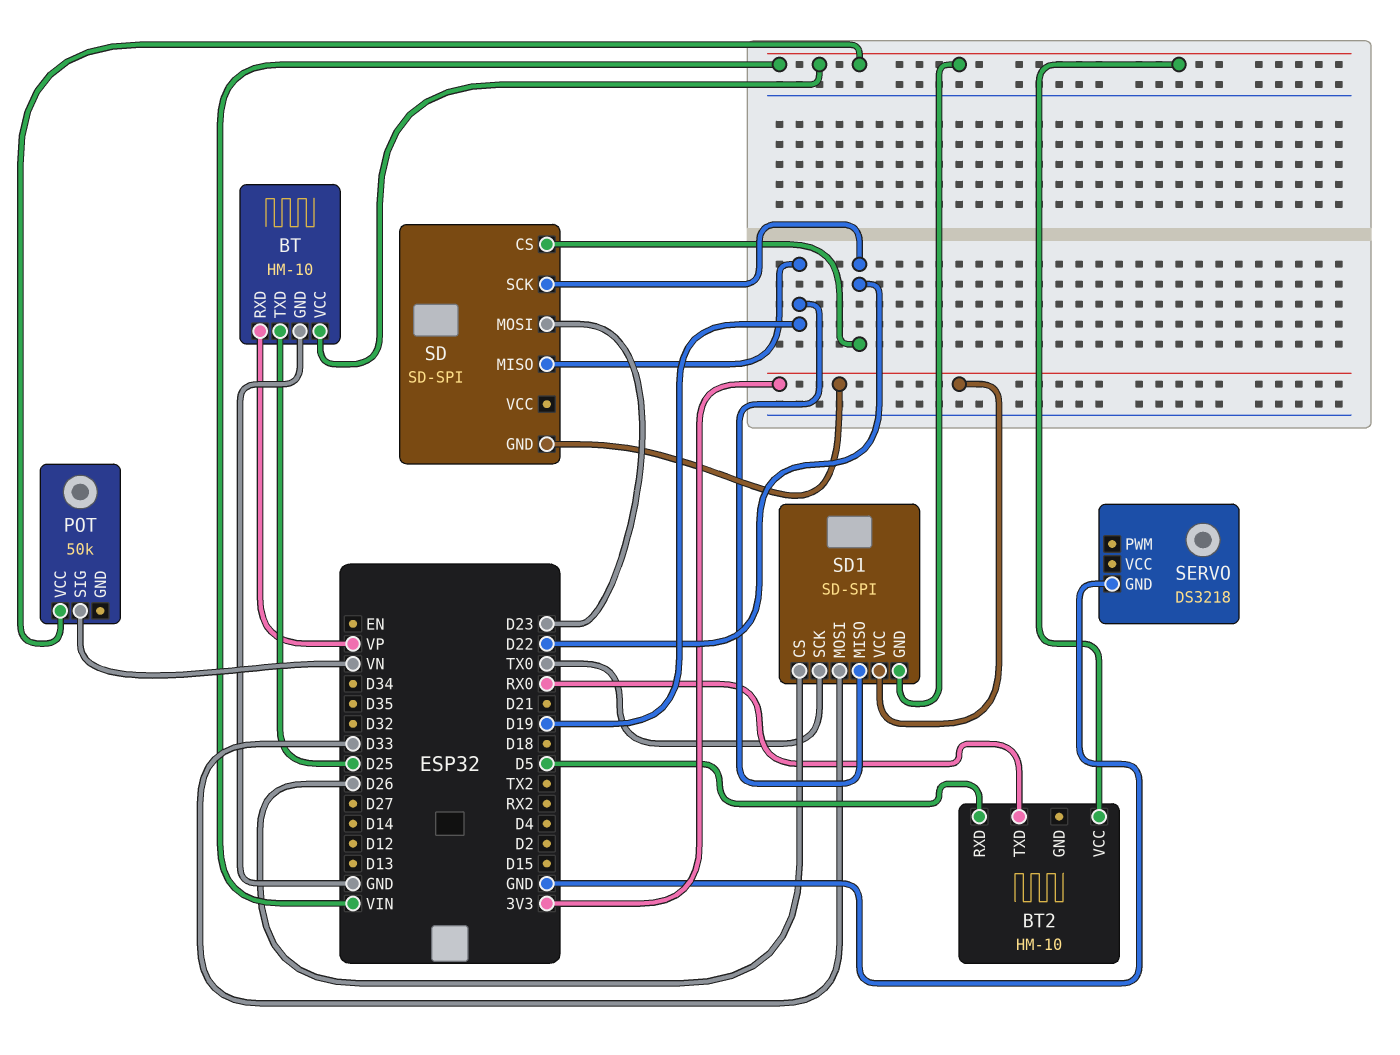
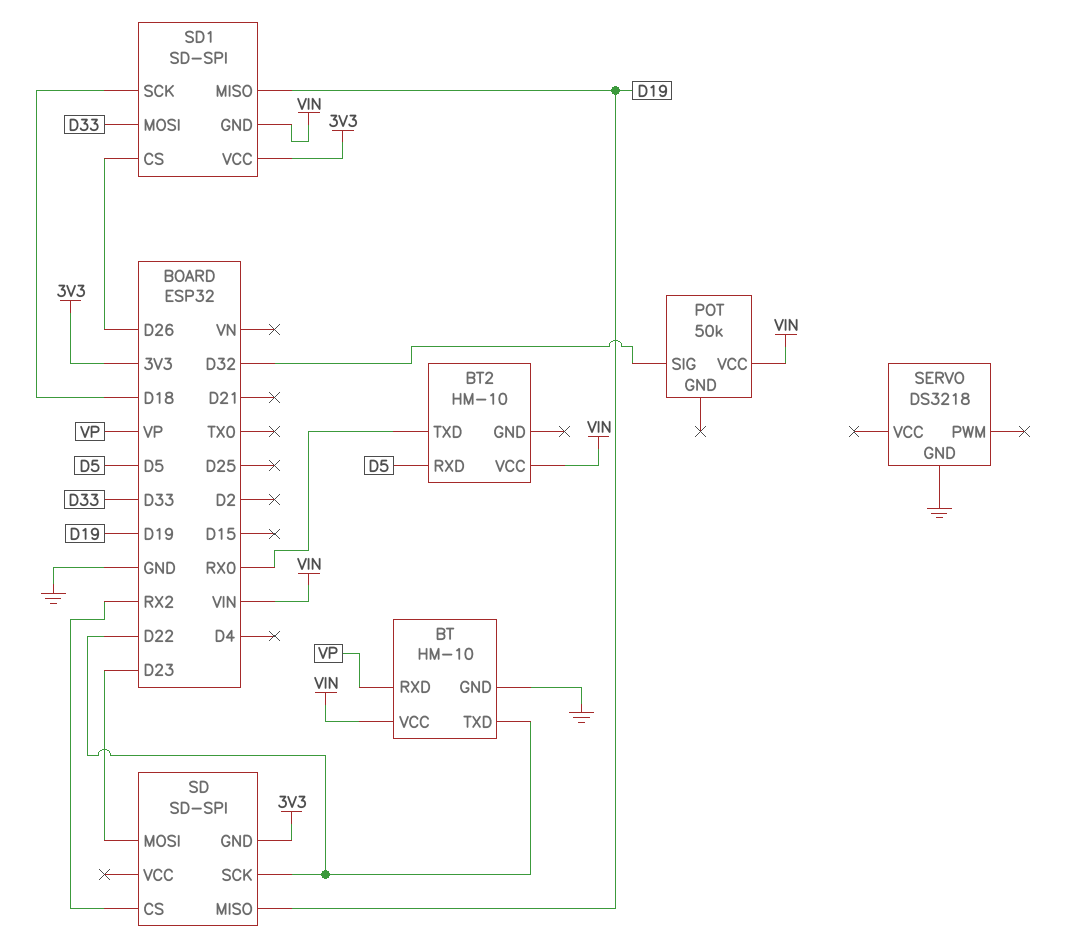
BT pin TXD: D25 -> D22
POT pin SIG: VN -> D32
SD pin CS: D22 -> RX2
SD1 pin SCK: TX0 -> D18

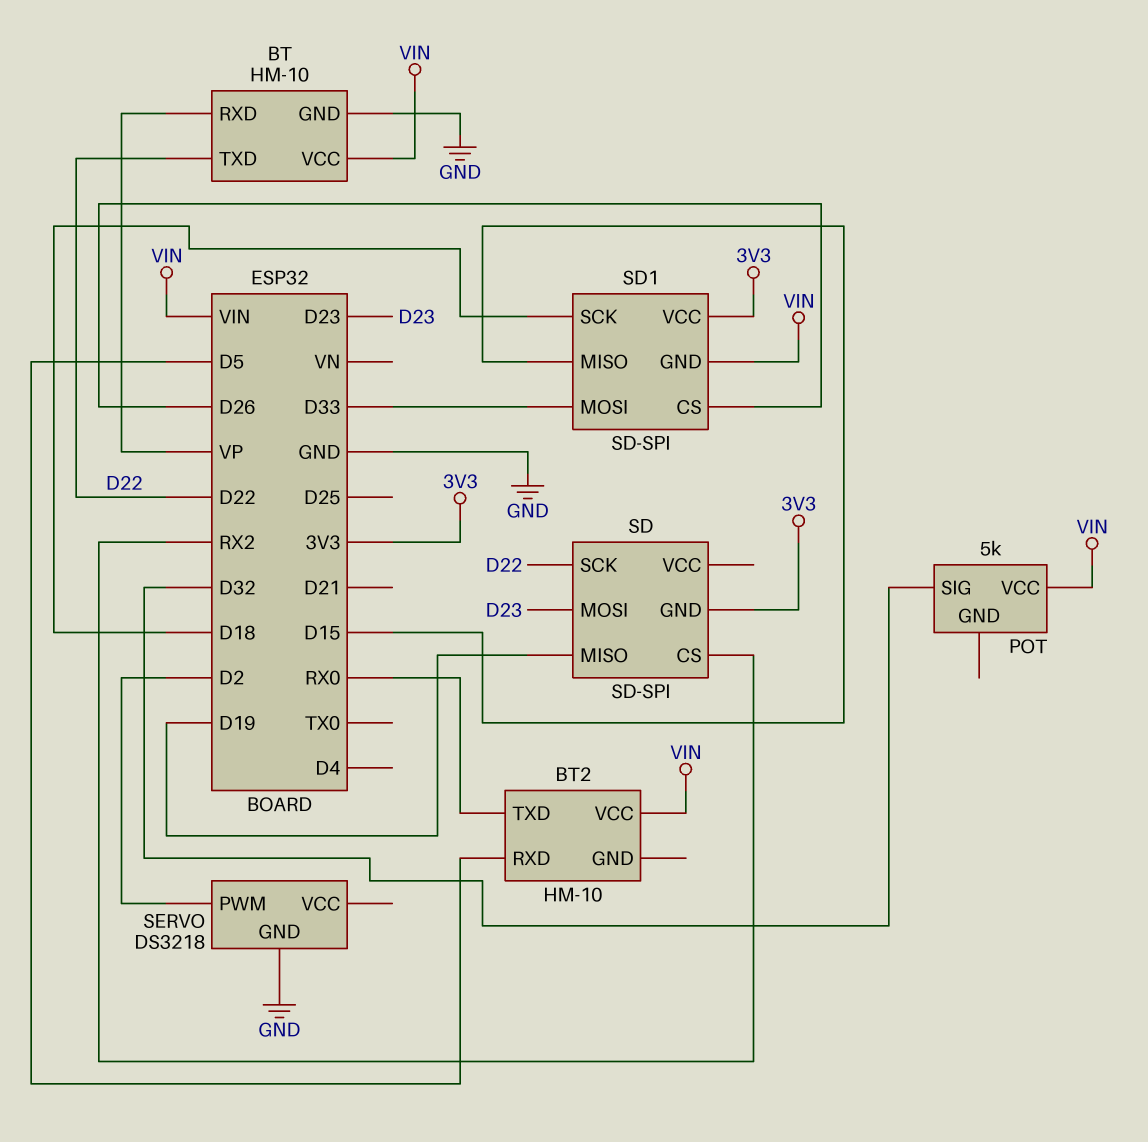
POT: 50k -> 5k
SD1 pin MISO: D19 -> D15
SERVO pin PWM: none -> D2

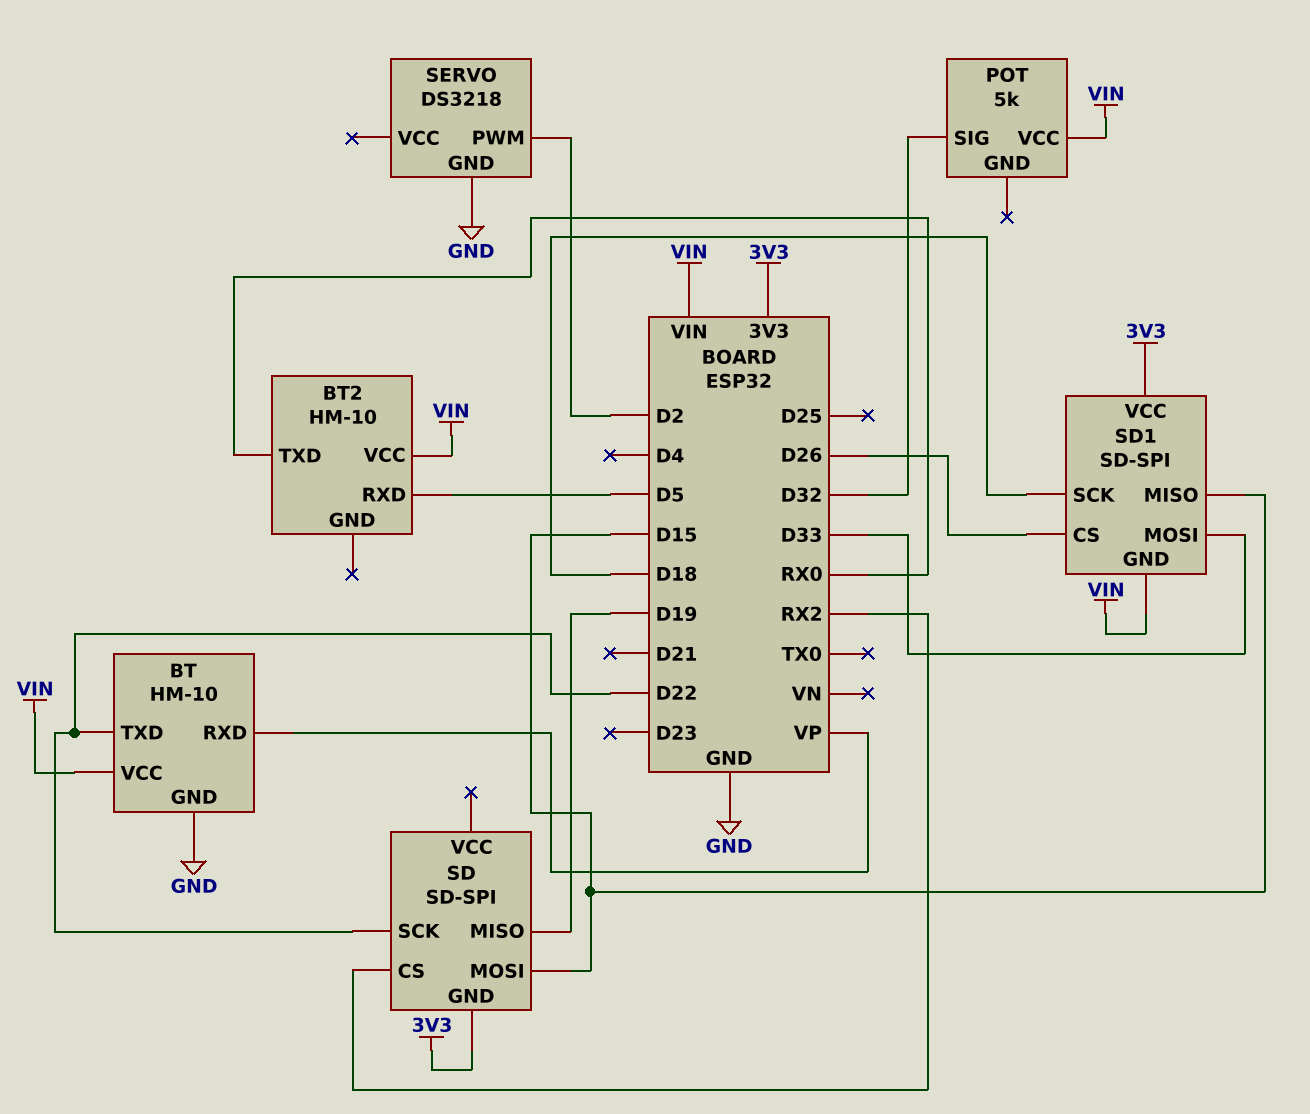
SD pin MOSI: D23 -> D15

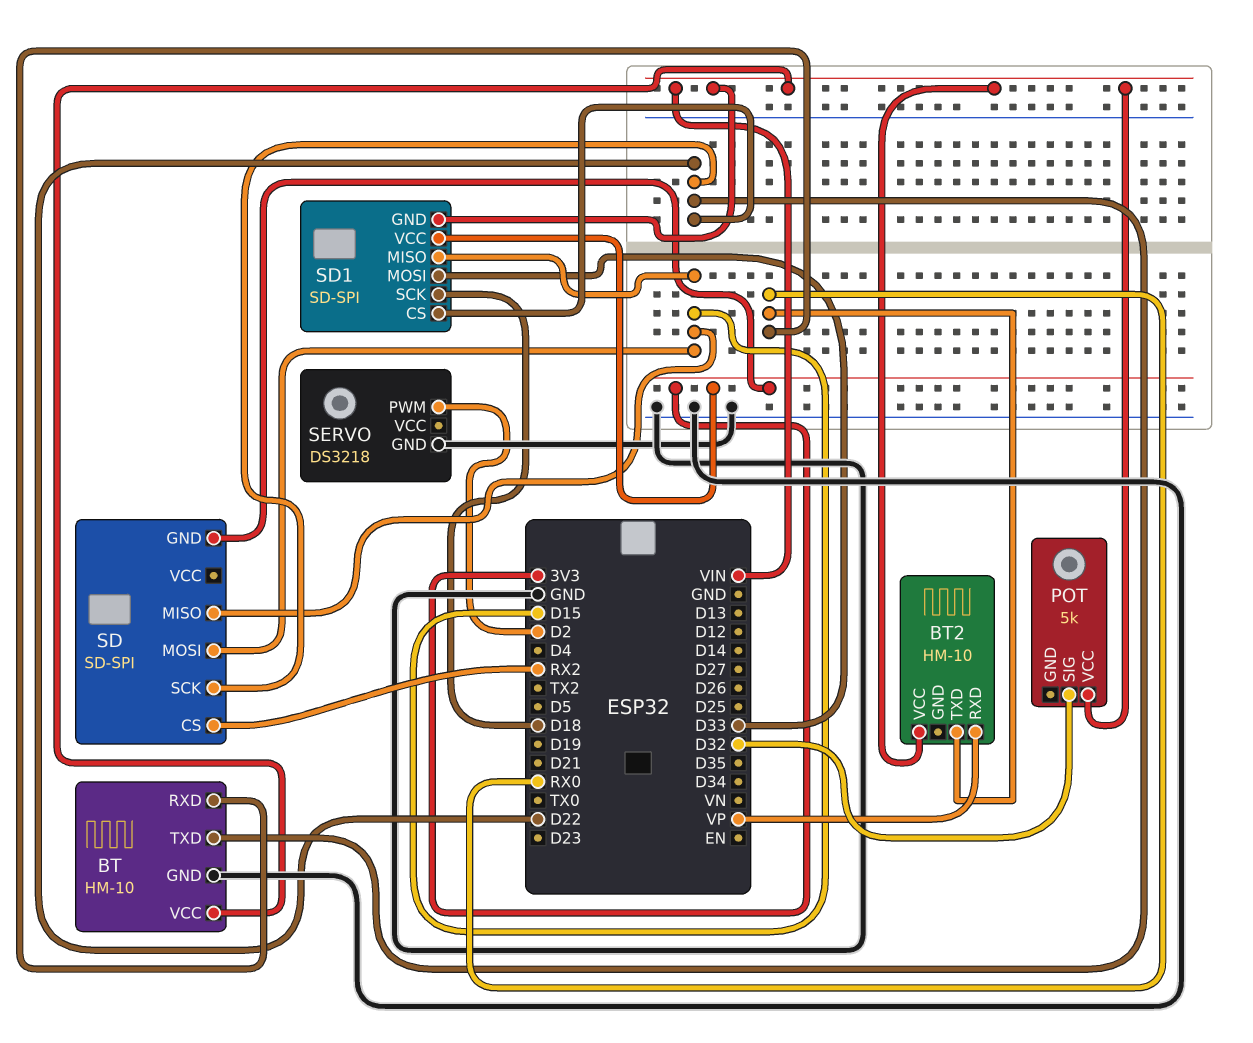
BT pin RXD: VP -> RX0
BT2 pin RXD: D5 -> VP
SD pin MISO: D19 -> D15
SD1 pin CS: D26 -> D22

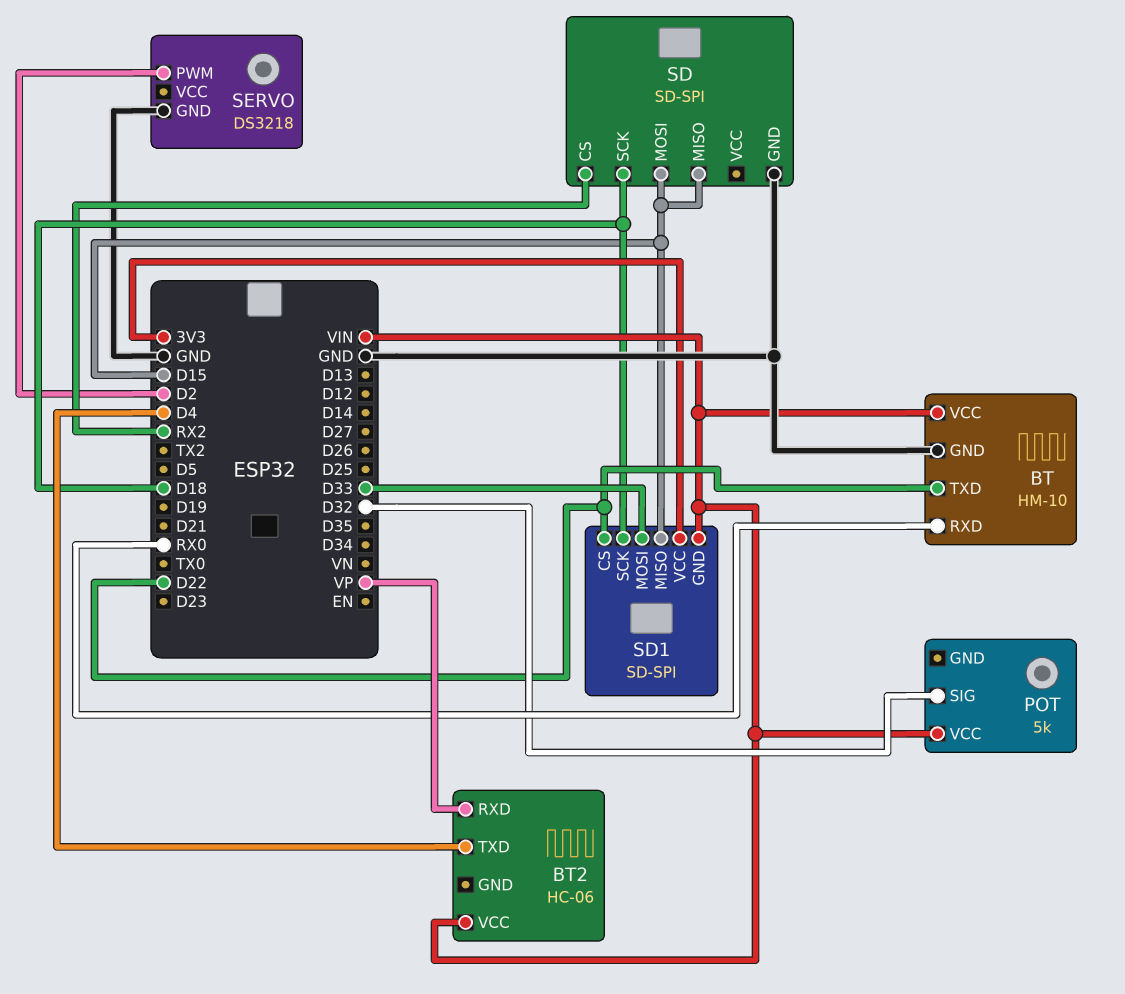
BT2: HM-10 -> HC-06
BT2 pin TXD: RX0 -> D4
SD pin GND: 3V3 -> GND
SD pin SCK: D22 -> D18

